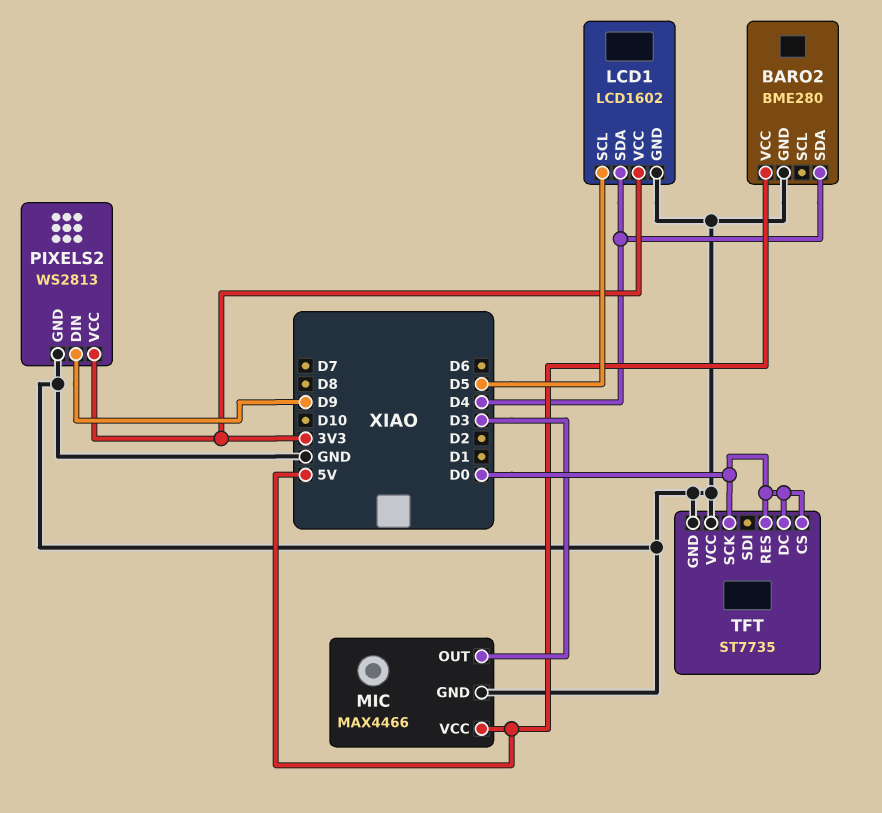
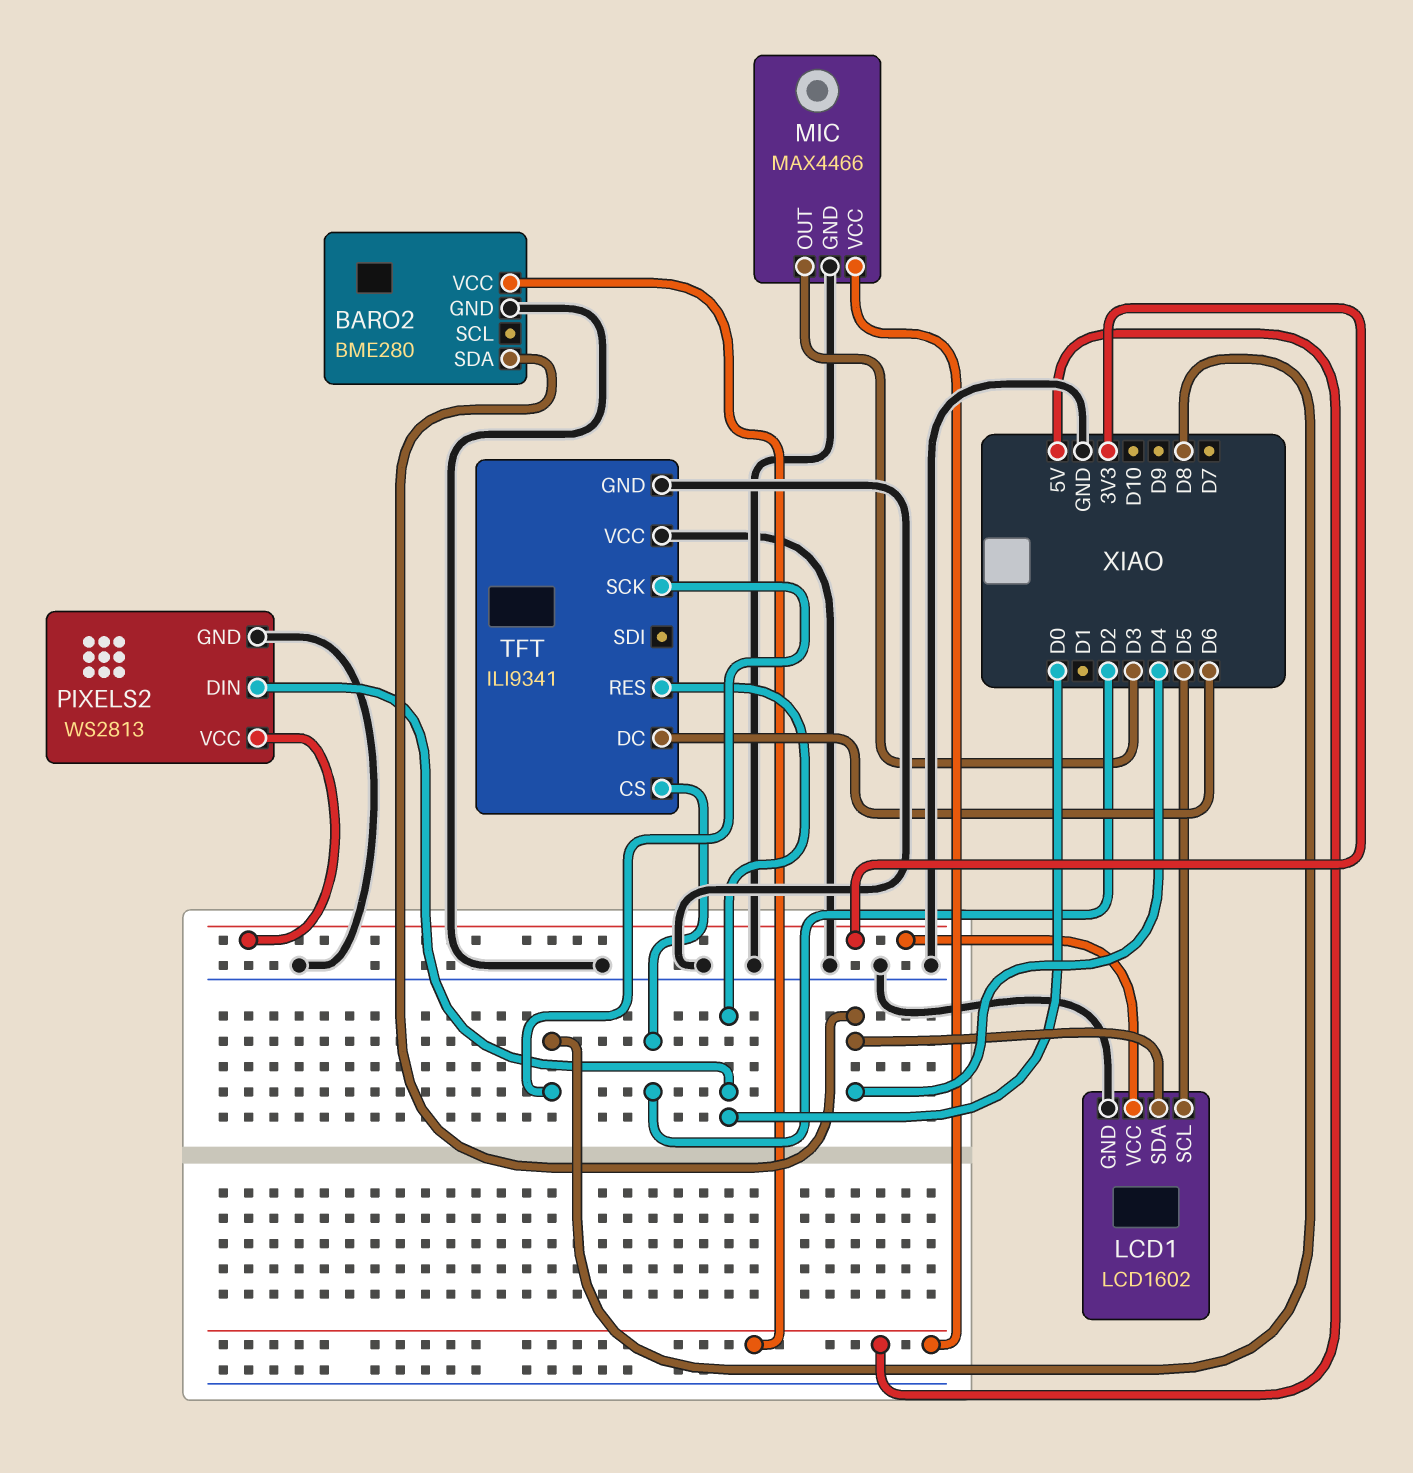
PIXELS2 pin DIN: D9 -> D0
TFT: ST7735 -> ILI9341
TFT pin CS: D0 -> D2
TFT pin DC: D0 -> D6
TFT pin SCK: D0 -> D8

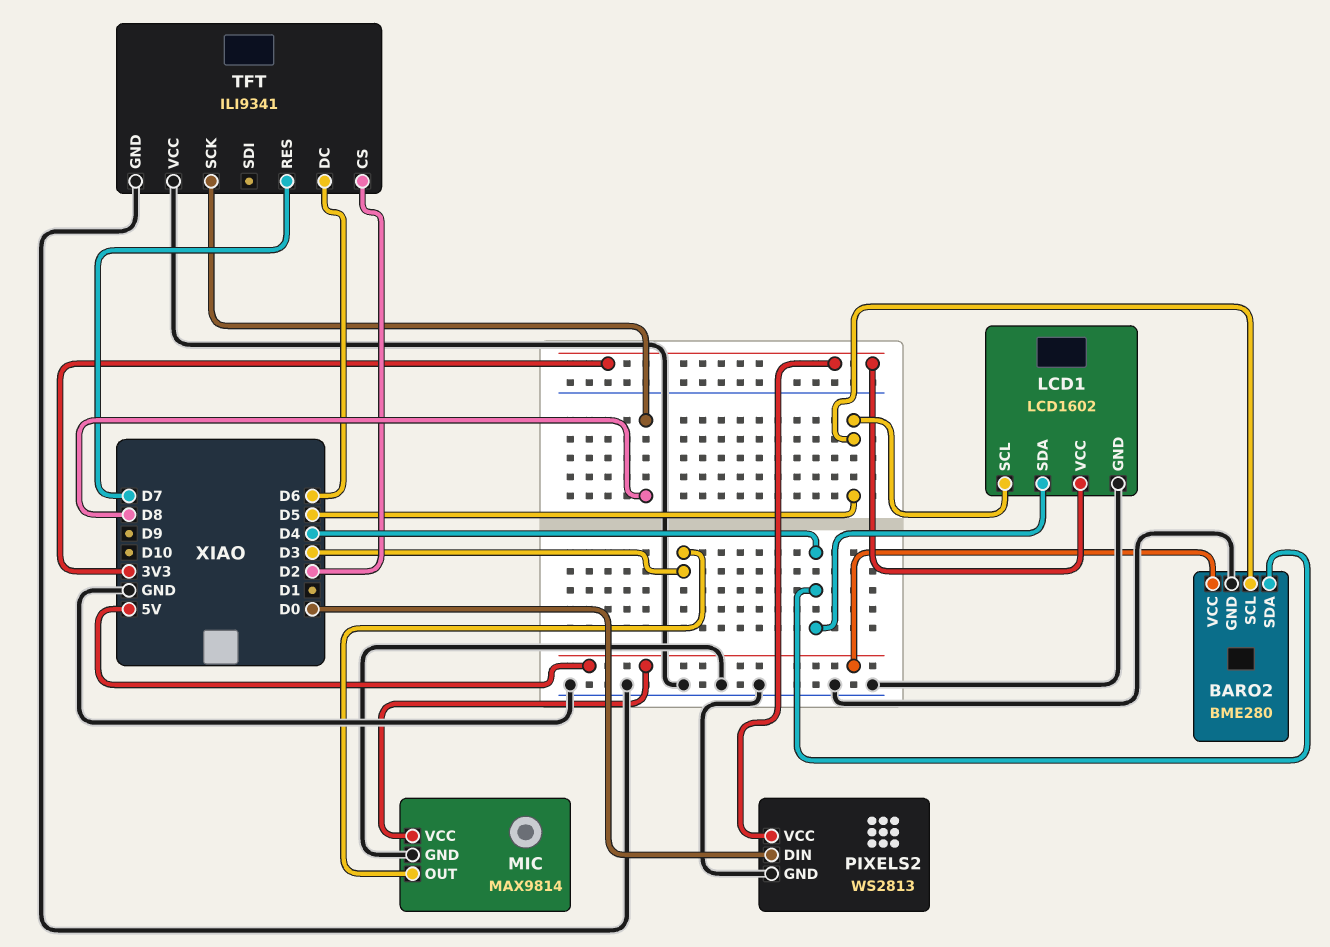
BARO2 pin SCL: none -> D5
MIC: MAX4466 -> MAX9814
TFT pin RES: D0 -> D7

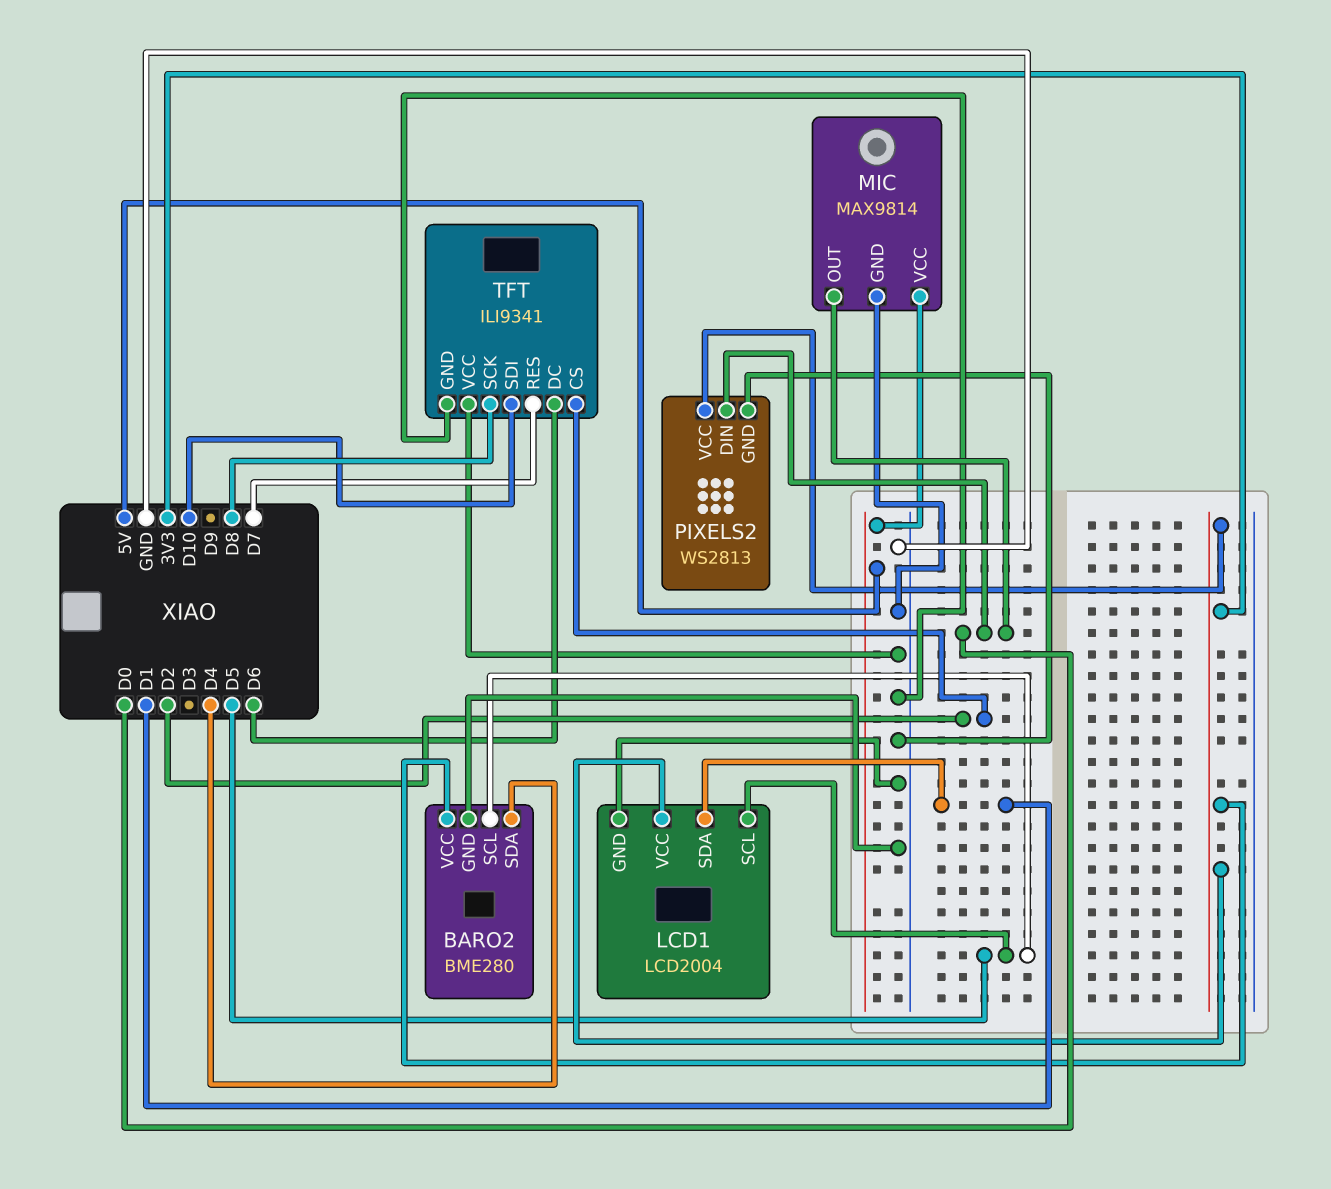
BARO2 pin VCC: 5V -> 3V3
LCD1: LCD1602 -> LCD2004
LCD1 pin SDA: D4 -> D1
MIC pin OUT: D3 -> D0
TFT pin SDI: none -> D10

